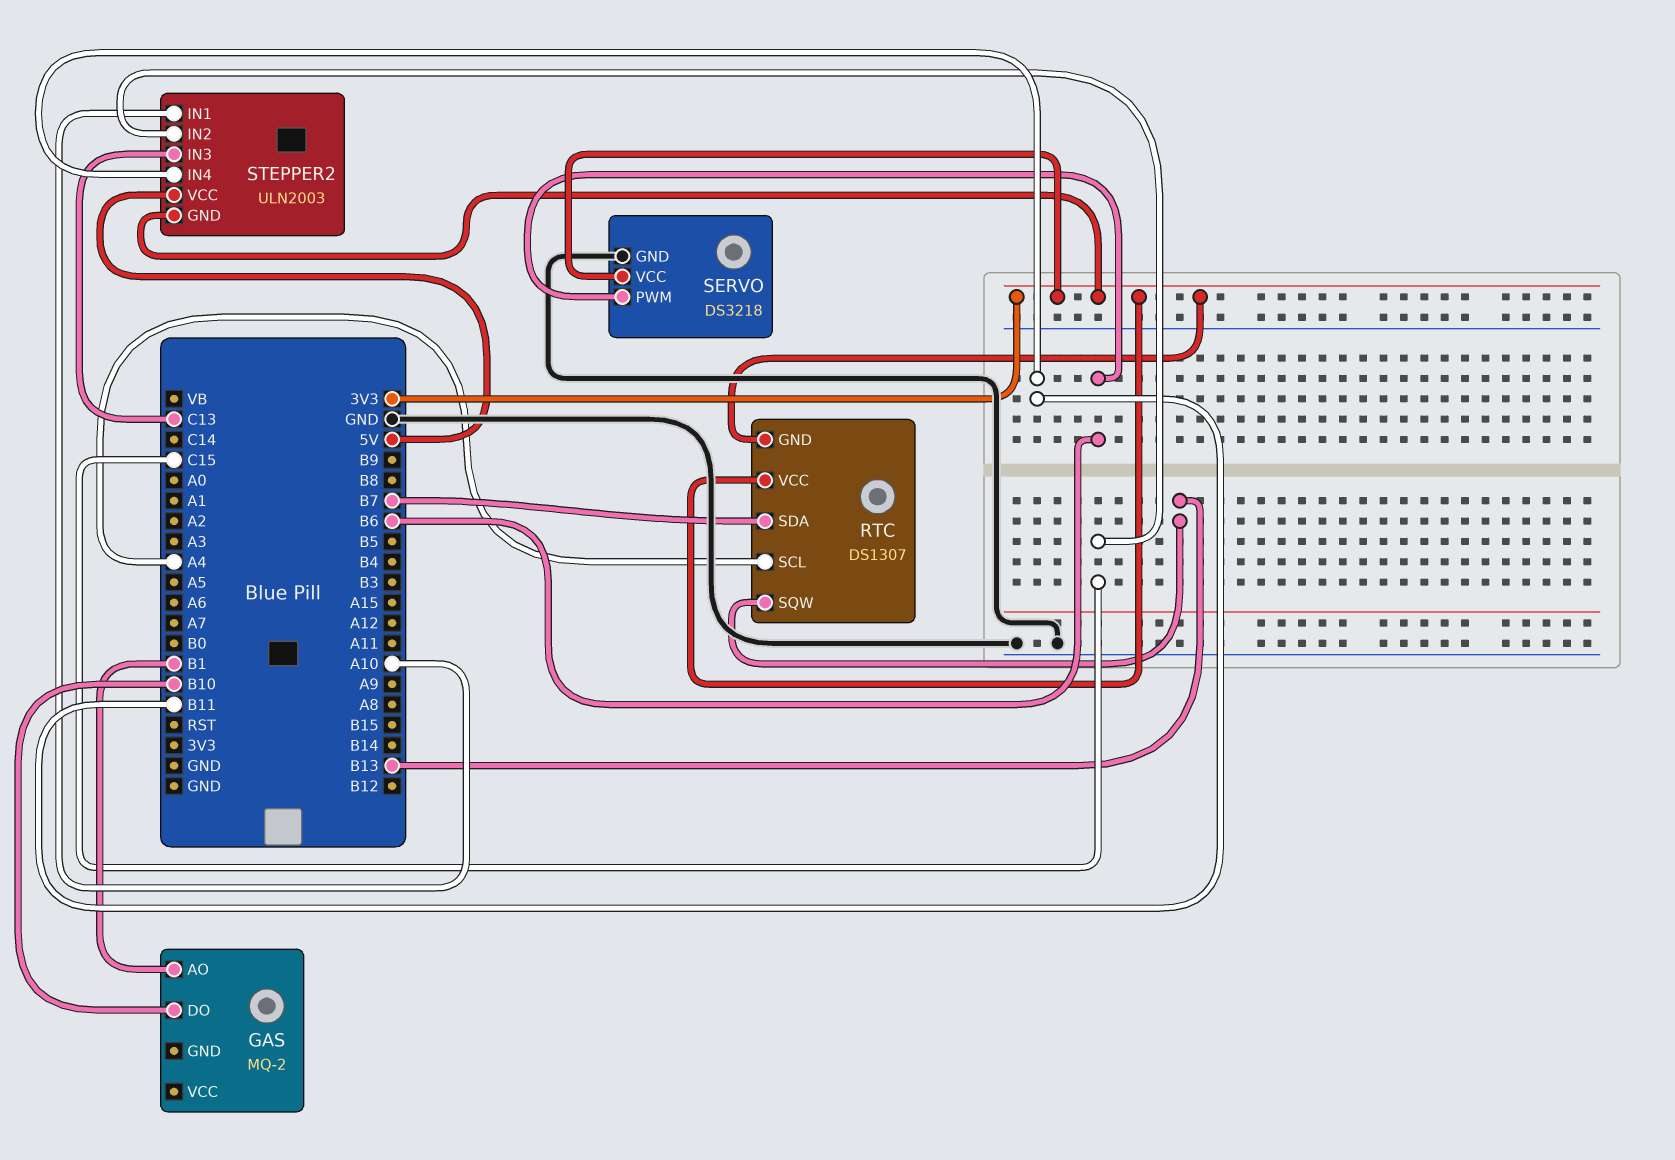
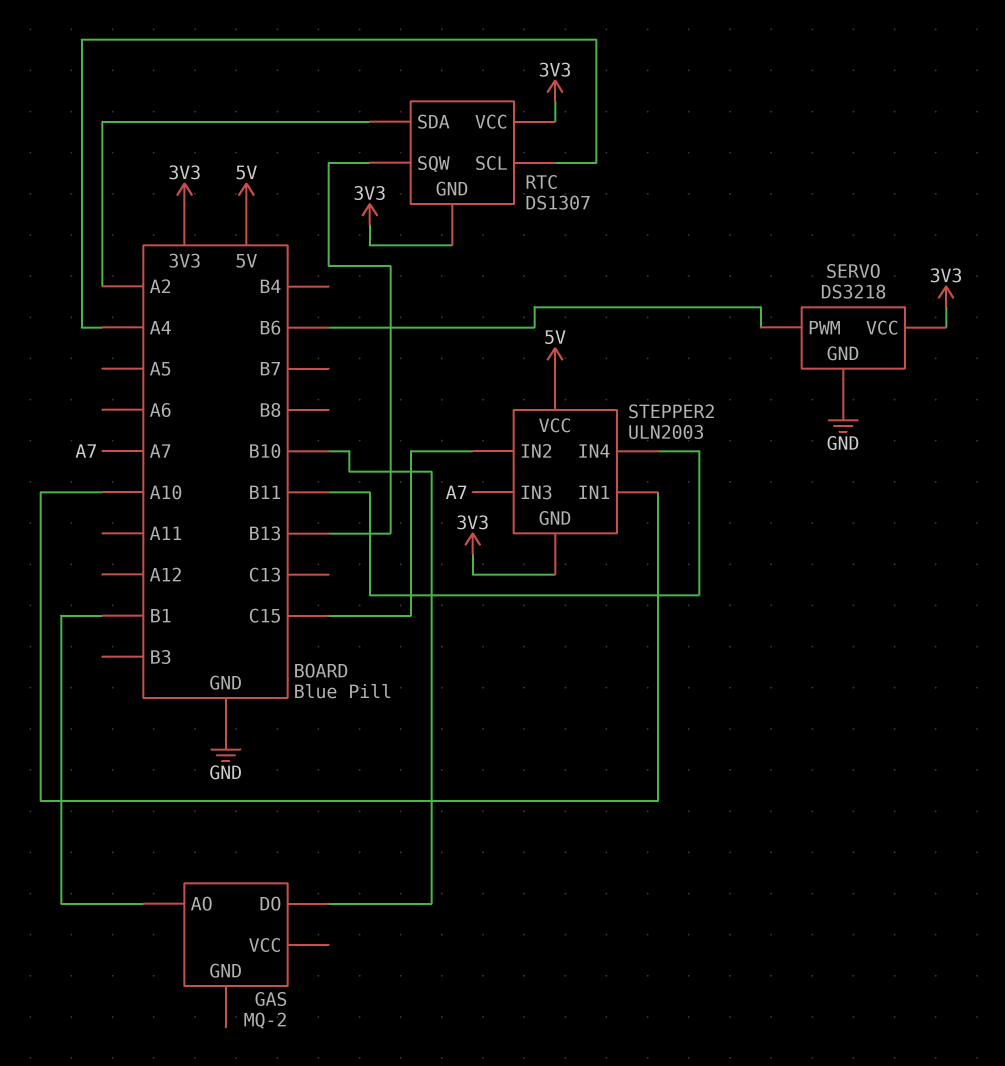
RTC pin SDA: B7 -> A2
STEPPER2 pin IN3: C13 -> A7

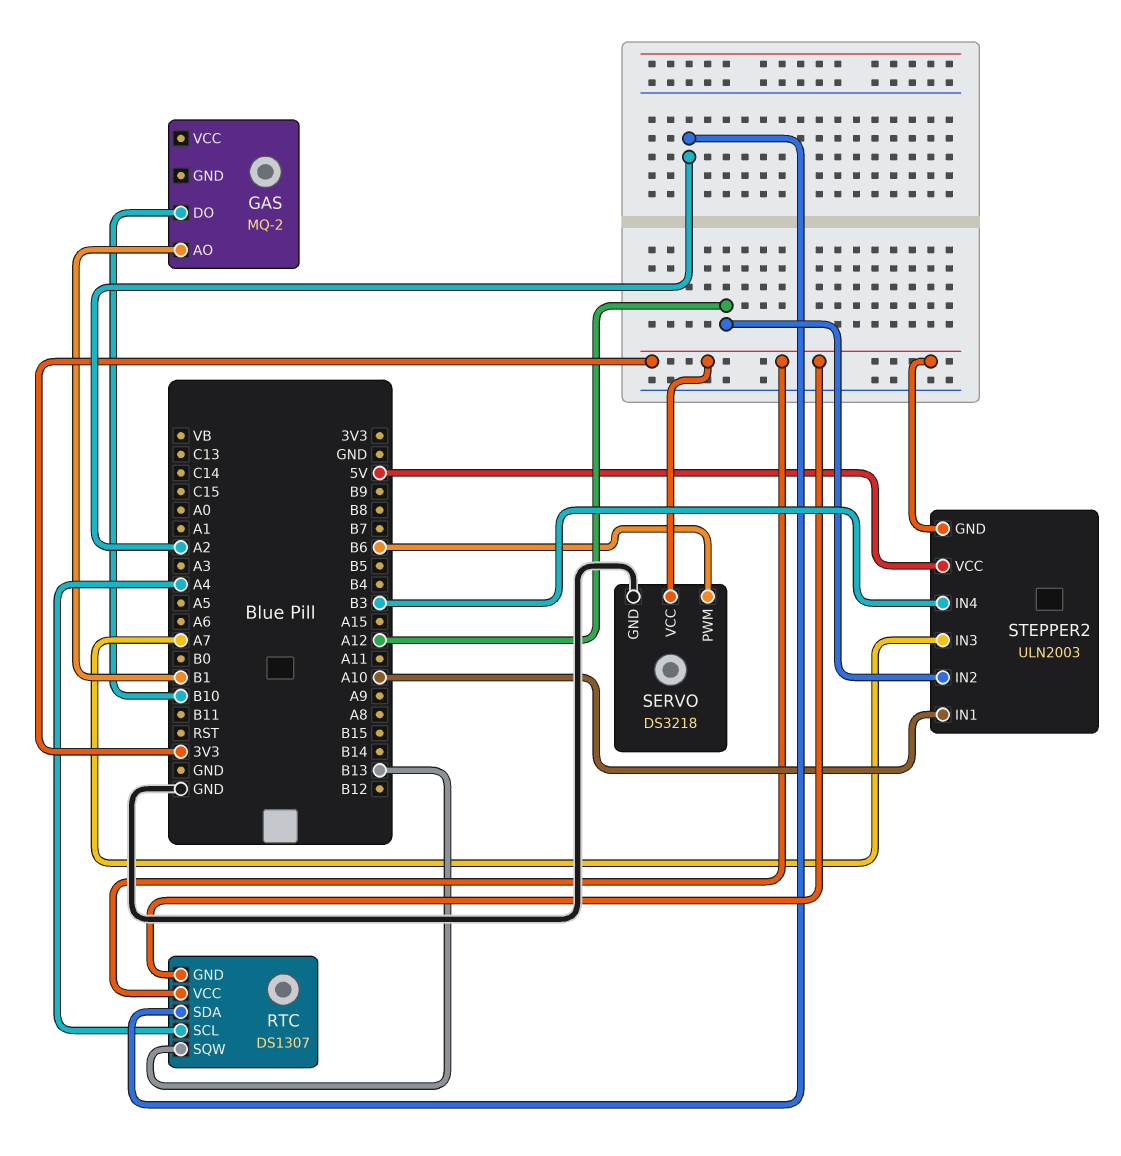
STEPPER2 pin IN2: C15 -> A12
STEPPER2 pin IN4: B11 -> B3

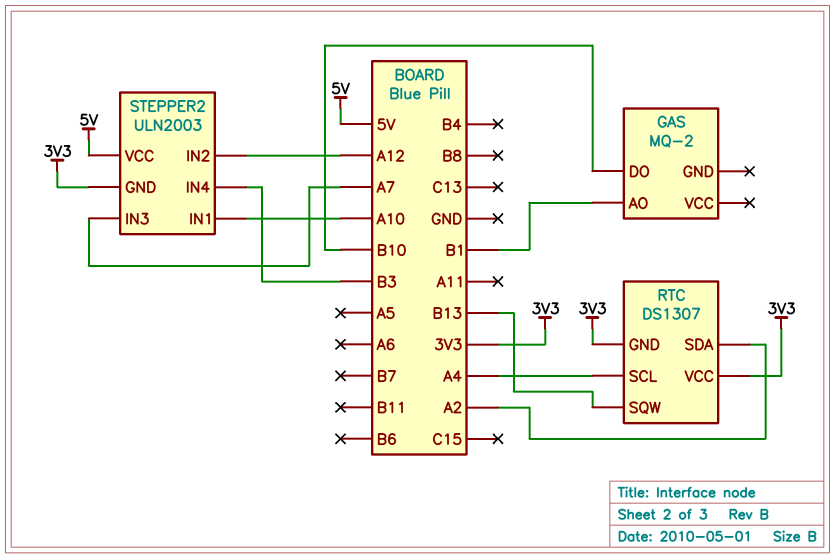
SERVO: DS3218 -> none
SERVO pin GND: GND -> none
SERVO pin PWM: B6 -> none
SERVO pin VCC: 3V3 -> none

